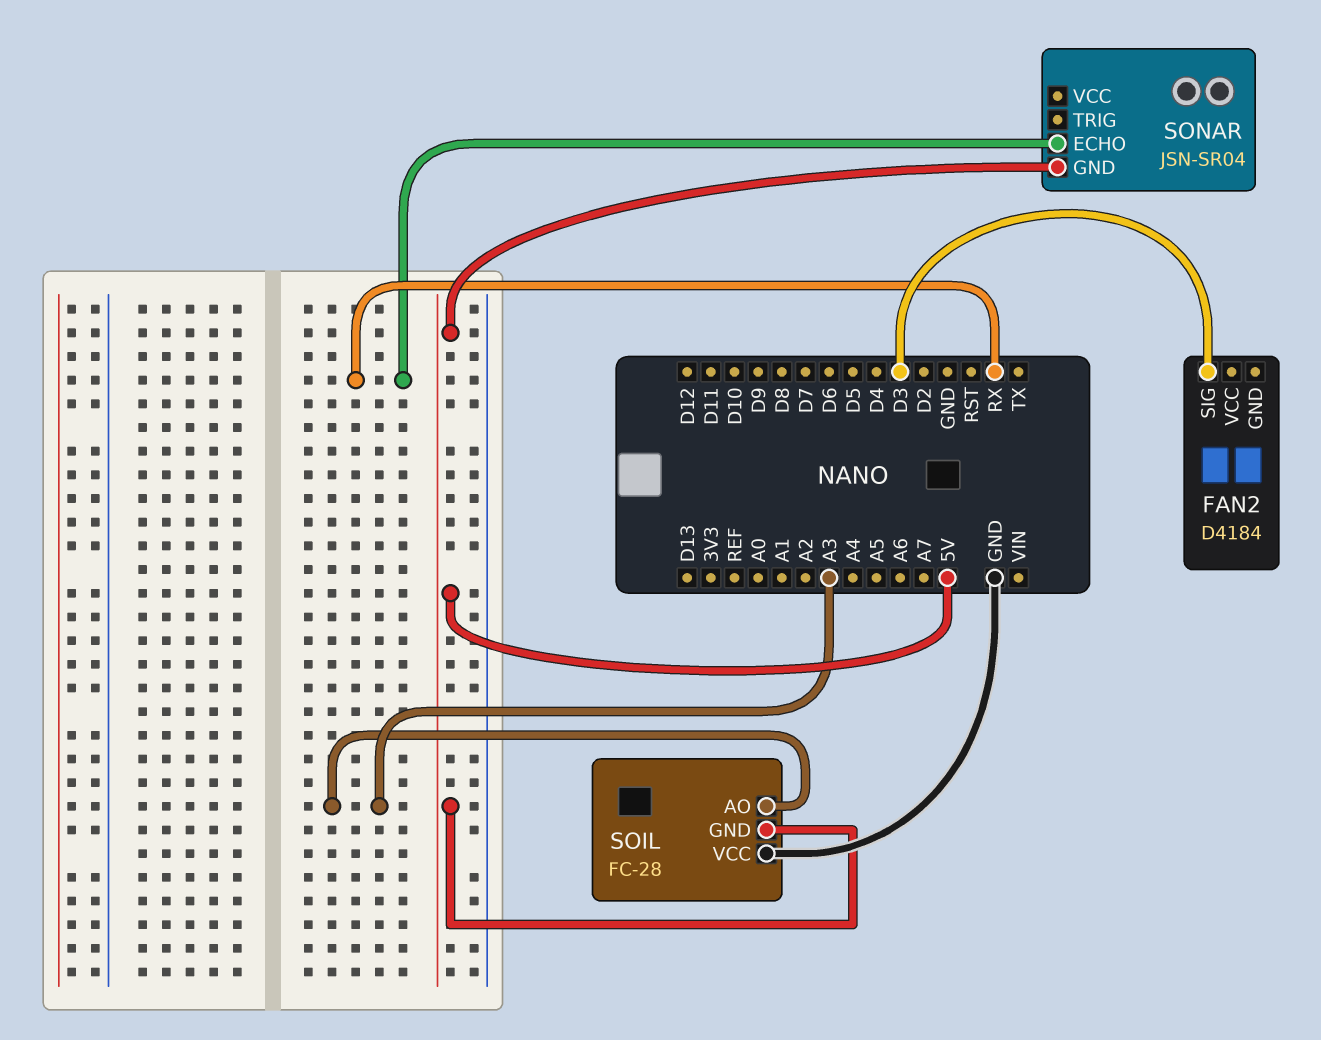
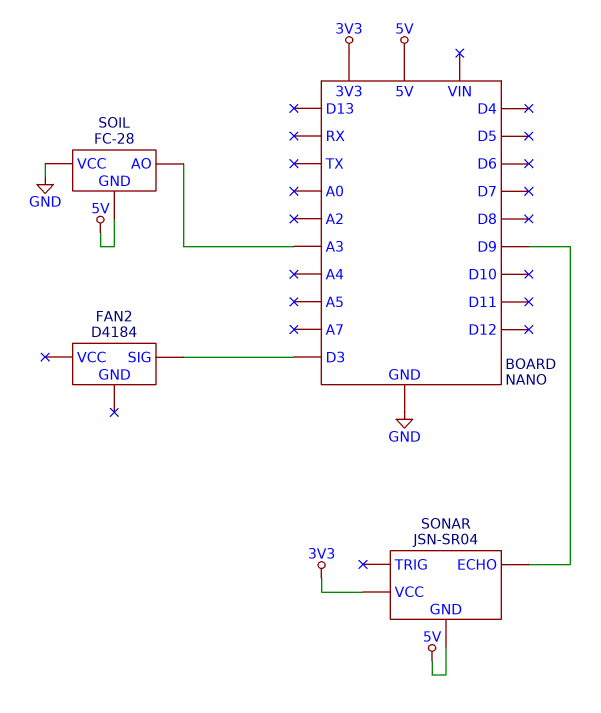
SONAR pin ECHO: RX -> D9
SONAR pin VCC: none -> 3V3

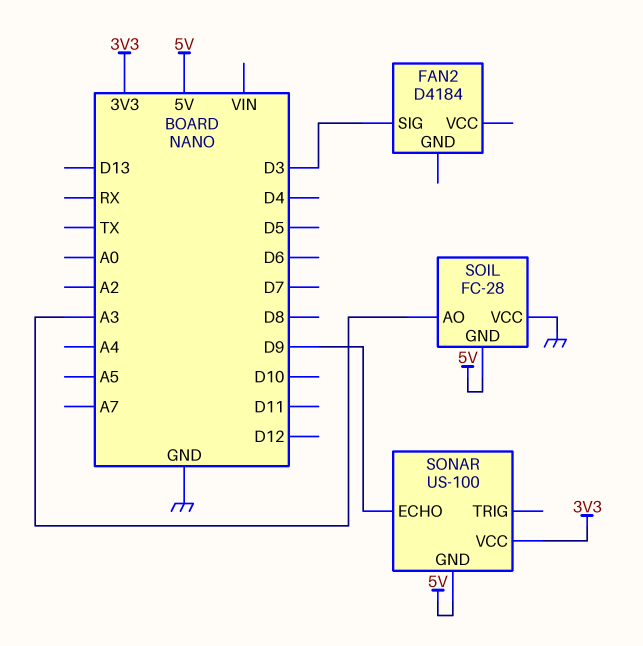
SONAR: JSN-SR04 -> US-100

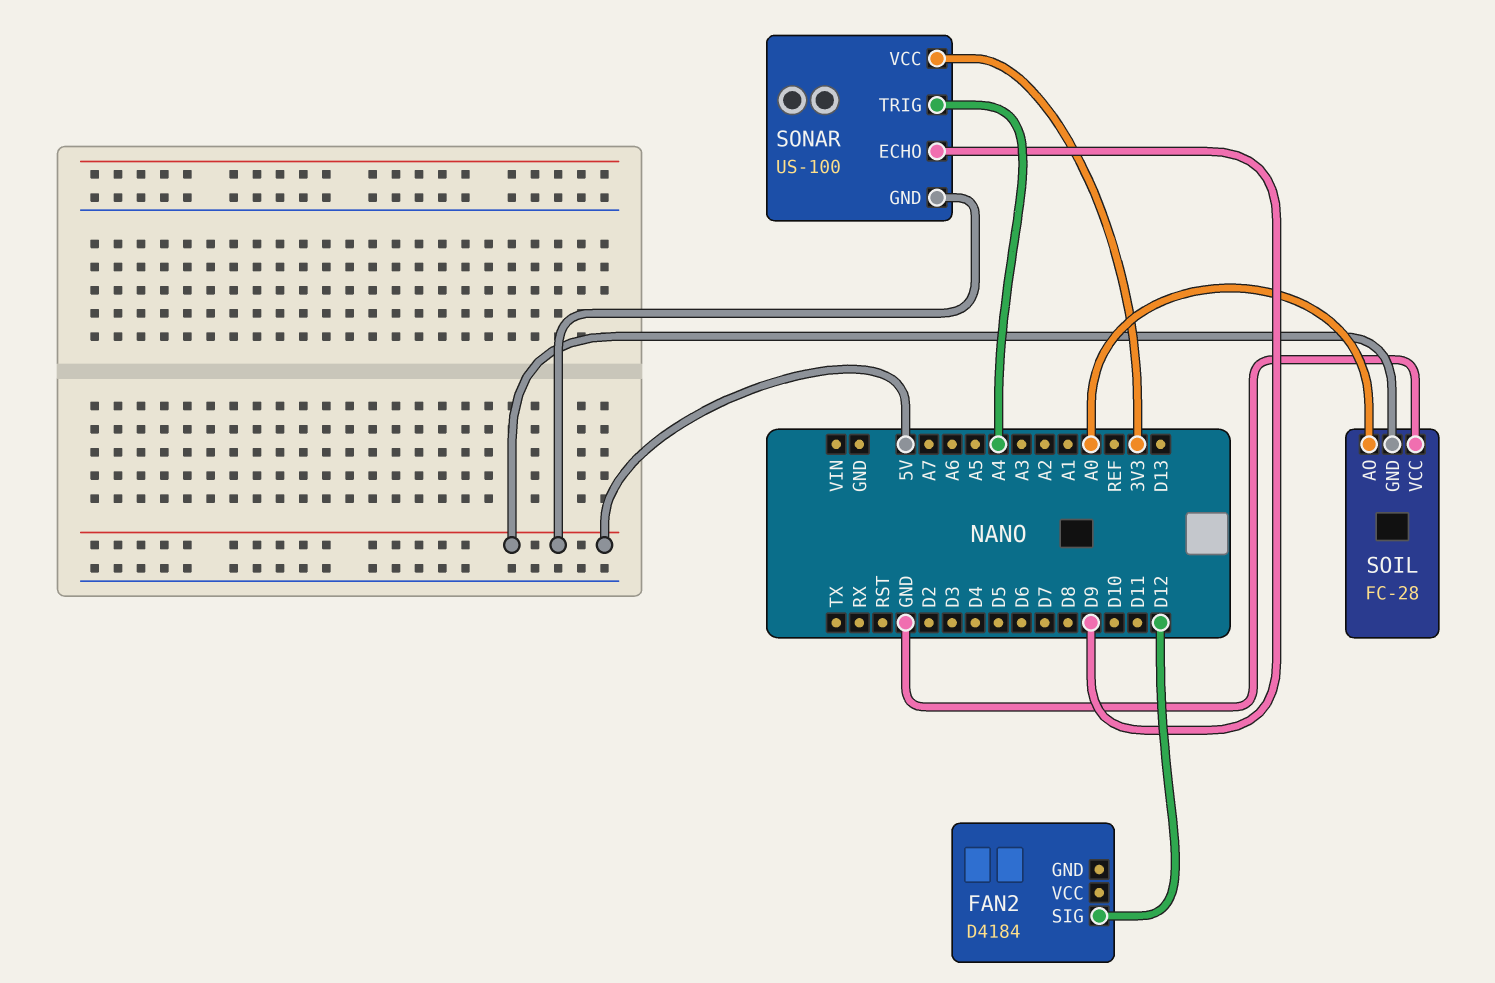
FAN2 pin SIG: D3 -> D12
SOIL pin AO: A3 -> A0
SONAR pin TRIG: none -> A4

